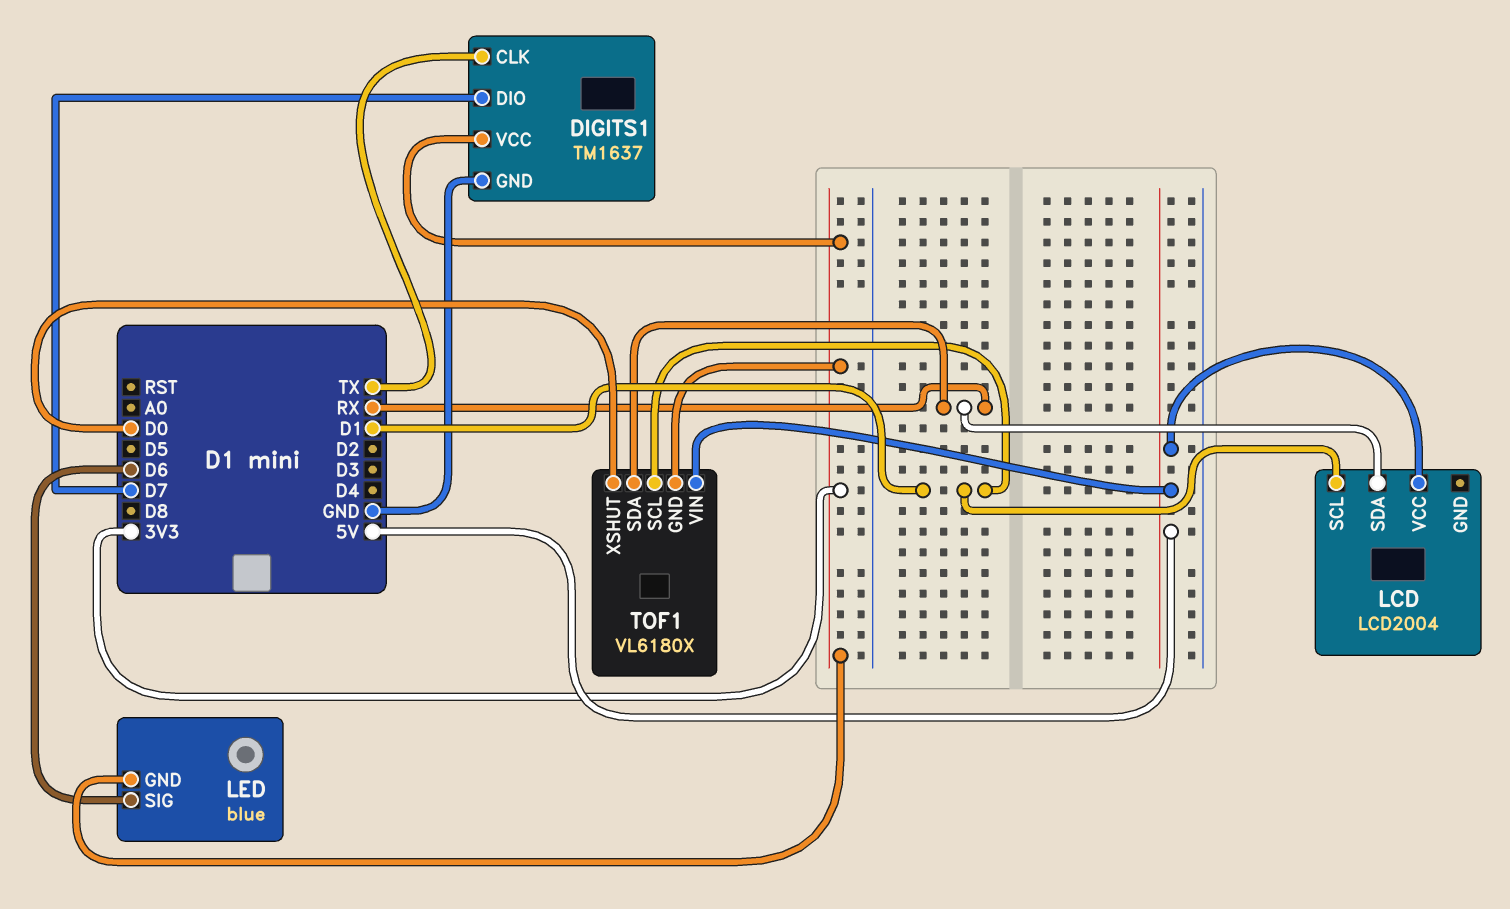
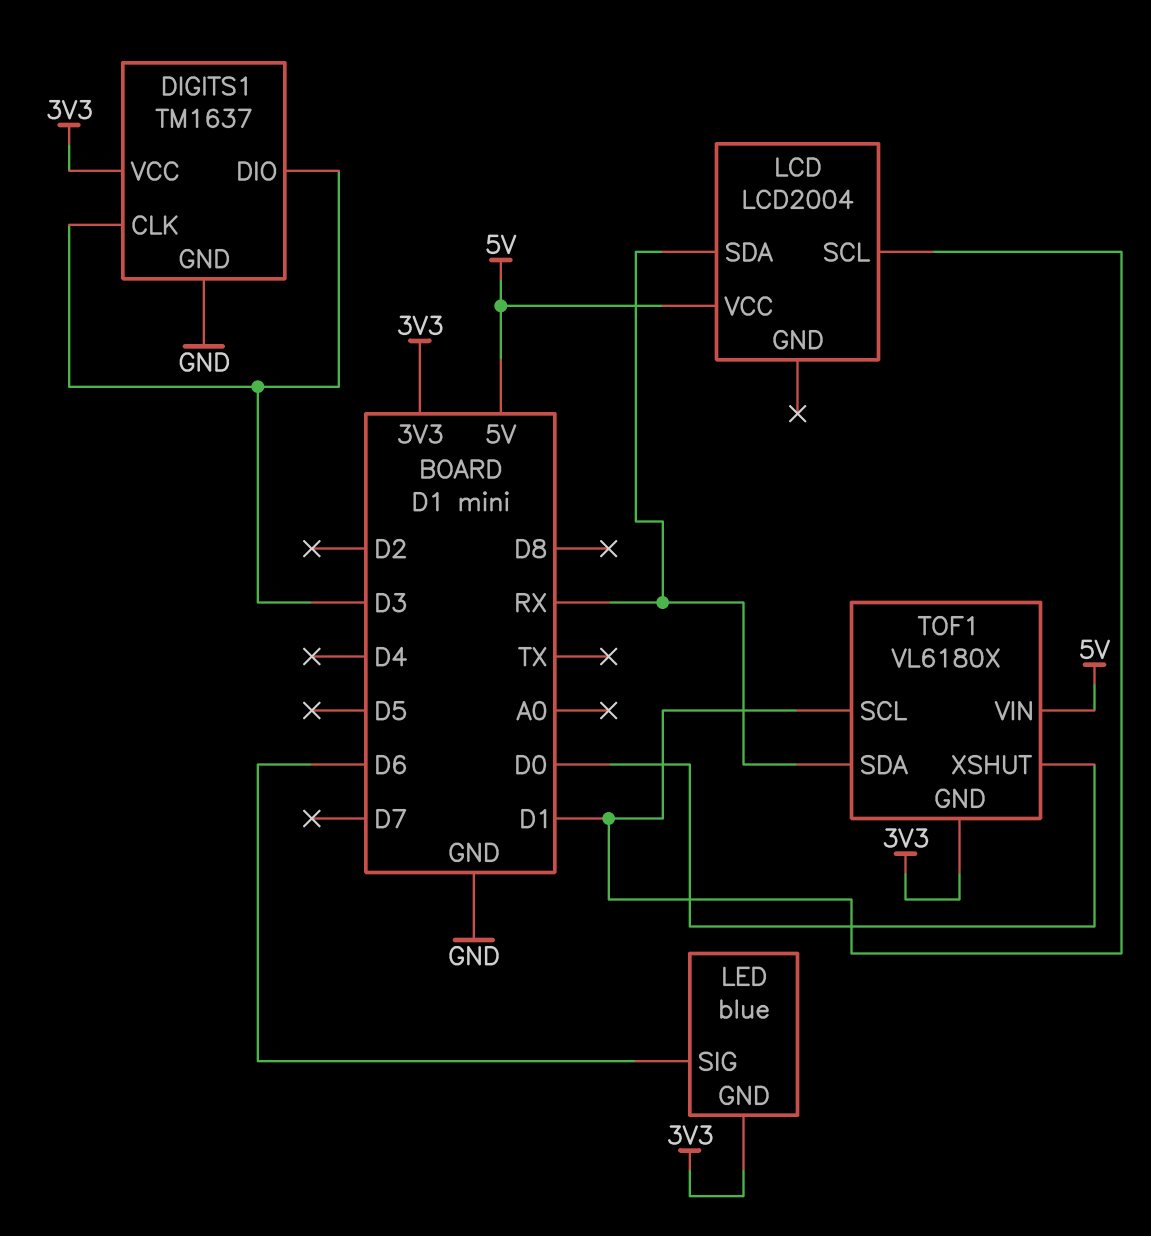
DIGITS1 pin CLK: TX -> D3
DIGITS1 pin DIO: D7 -> D3

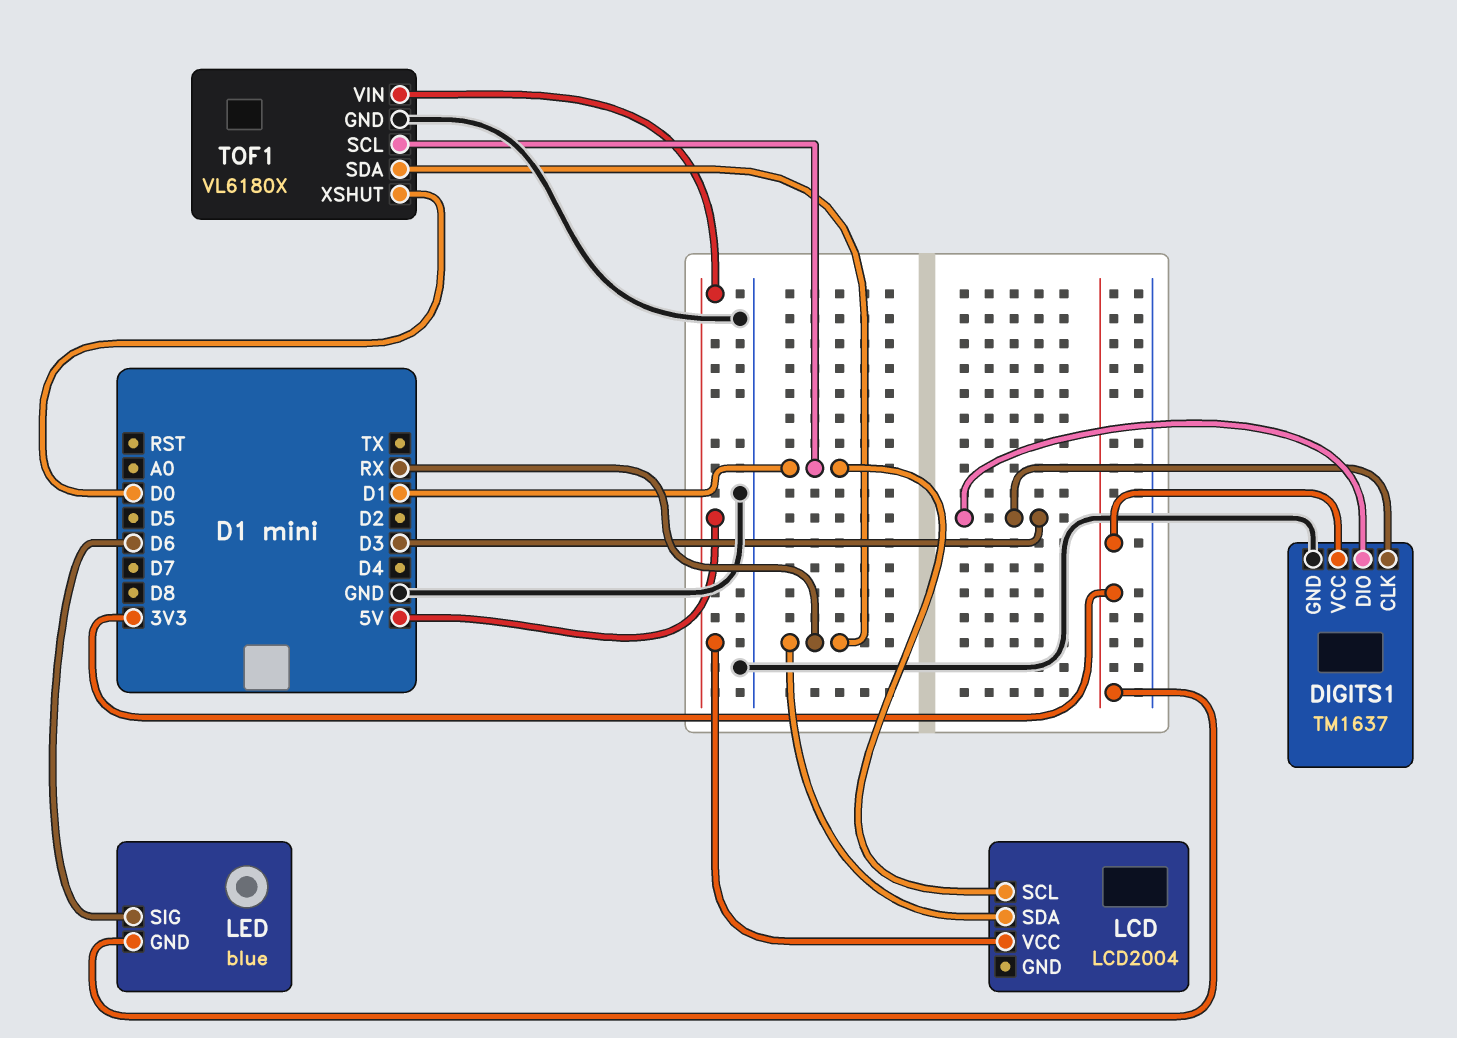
TOF1 pin GND: 3V3 -> GND

